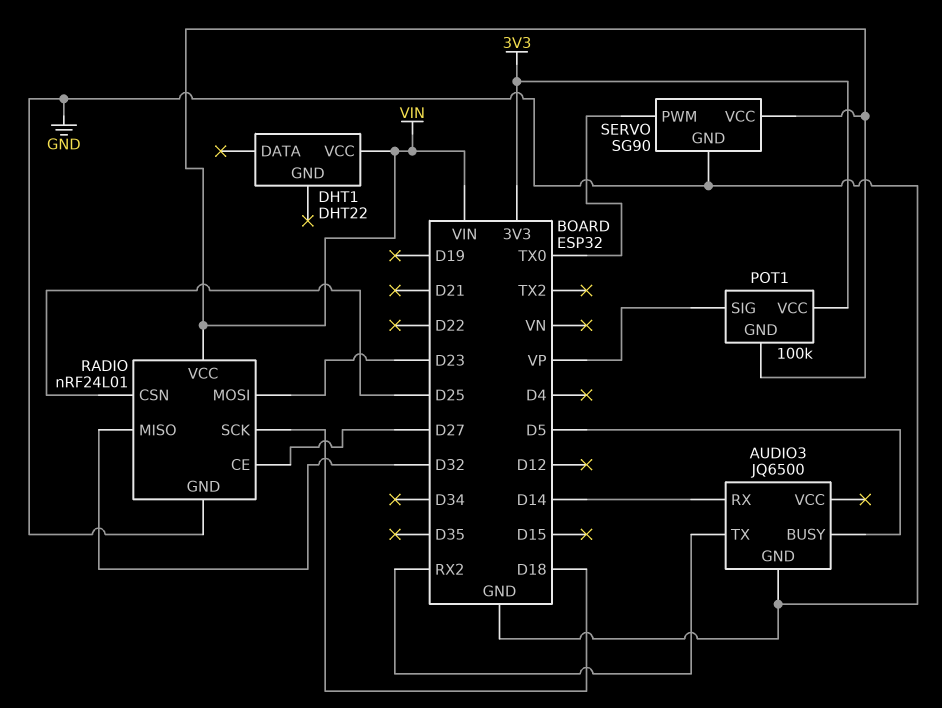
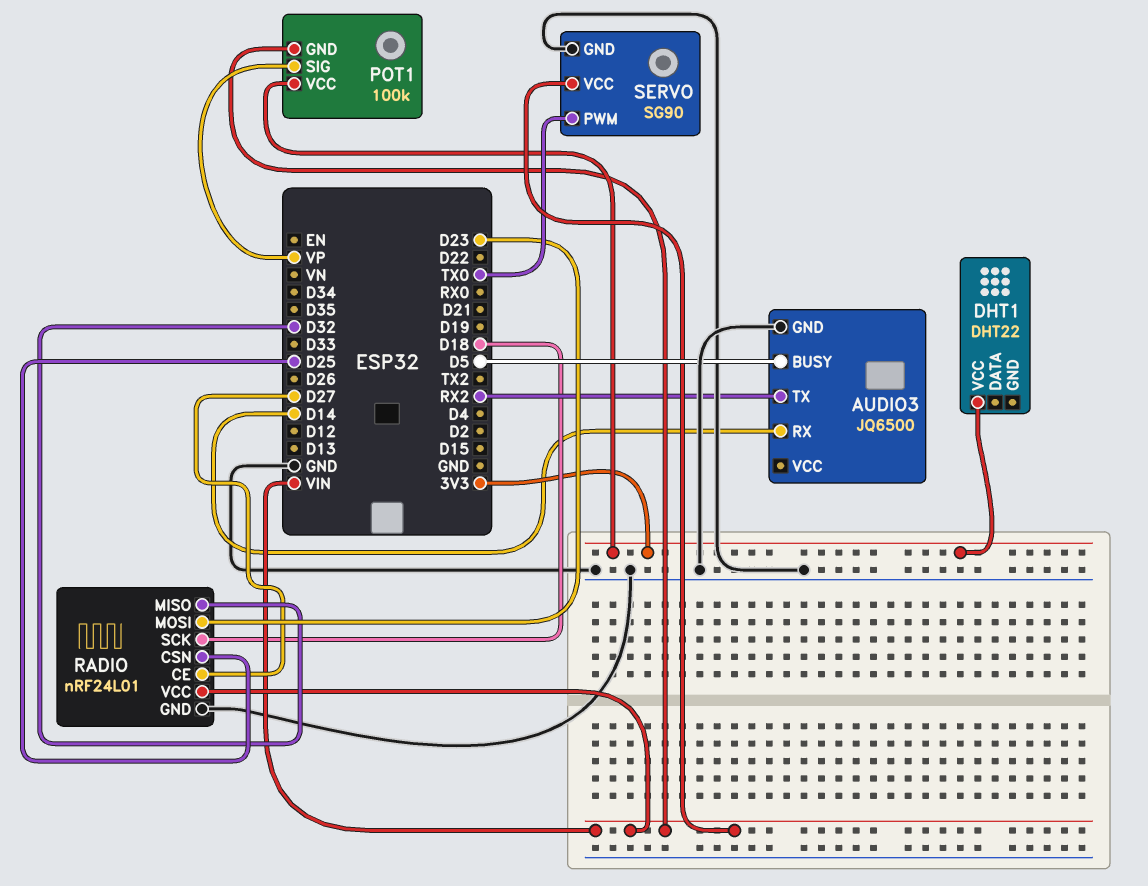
DHT1 pin VCC: VIN -> 3V3

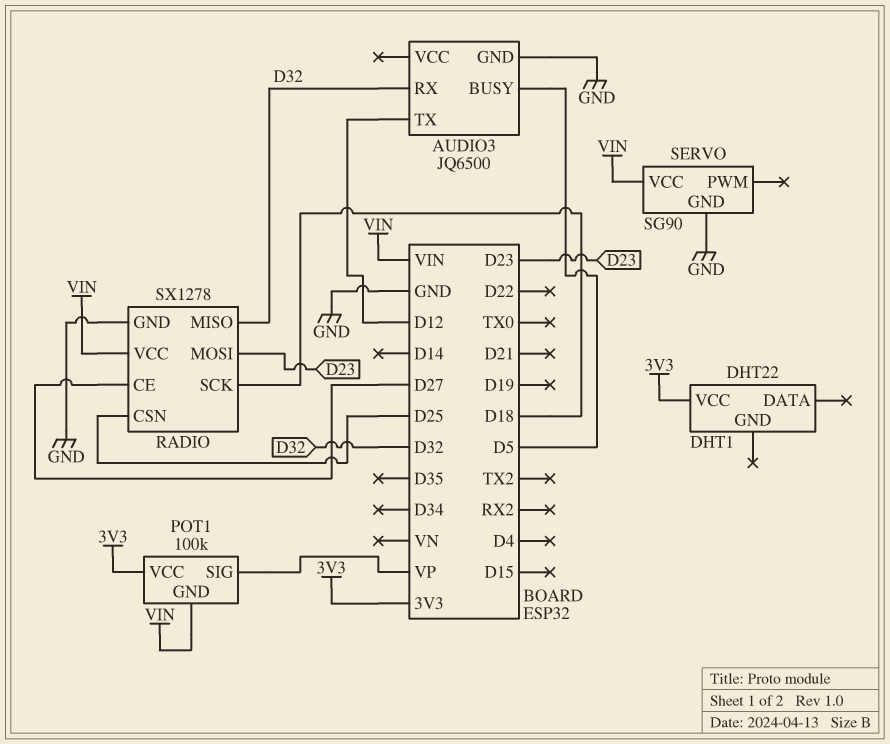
AUDIO3 pin RX: D14 -> D32
AUDIO3 pin TX: RX2 -> D12
RADIO: nRF24L01 -> SX1278
SERVO pin PWM: TX0 -> none

